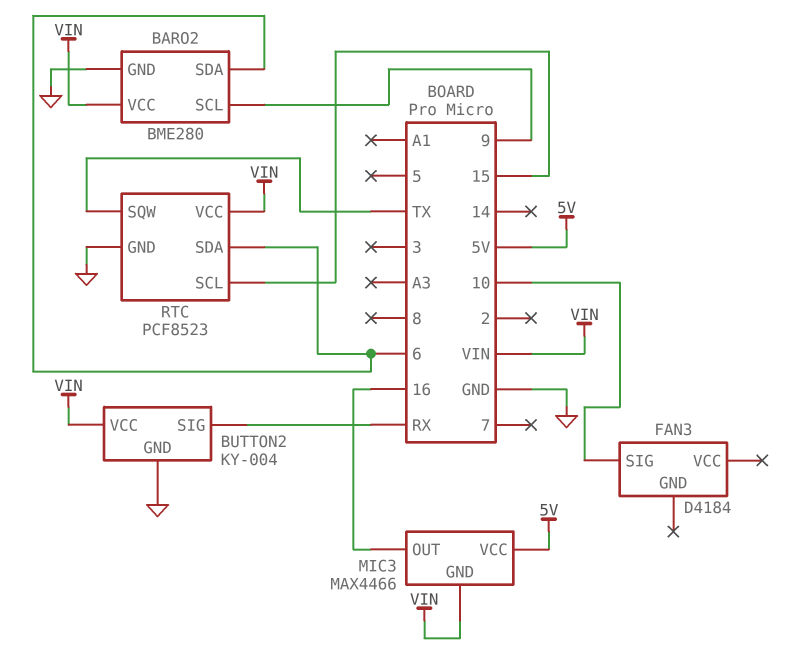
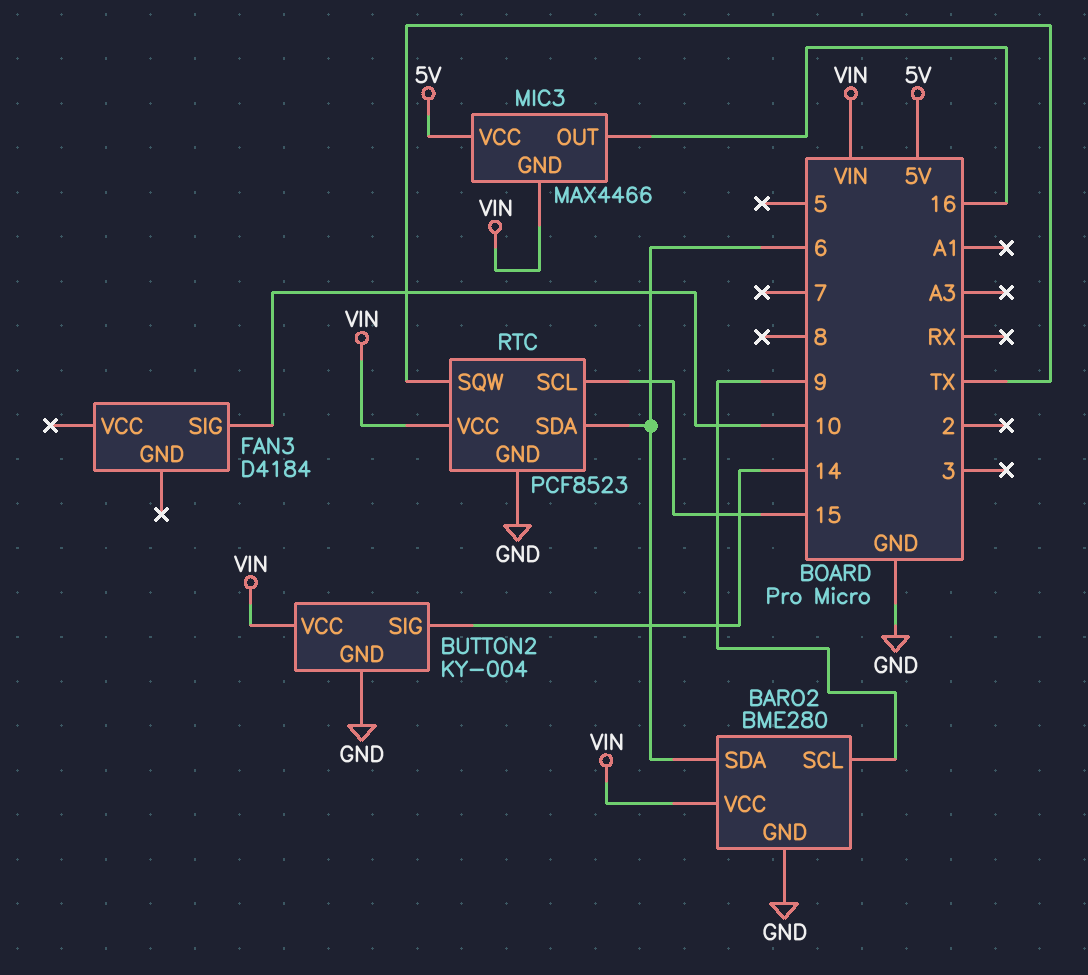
BUTTON2 pin SIG: RX -> 14

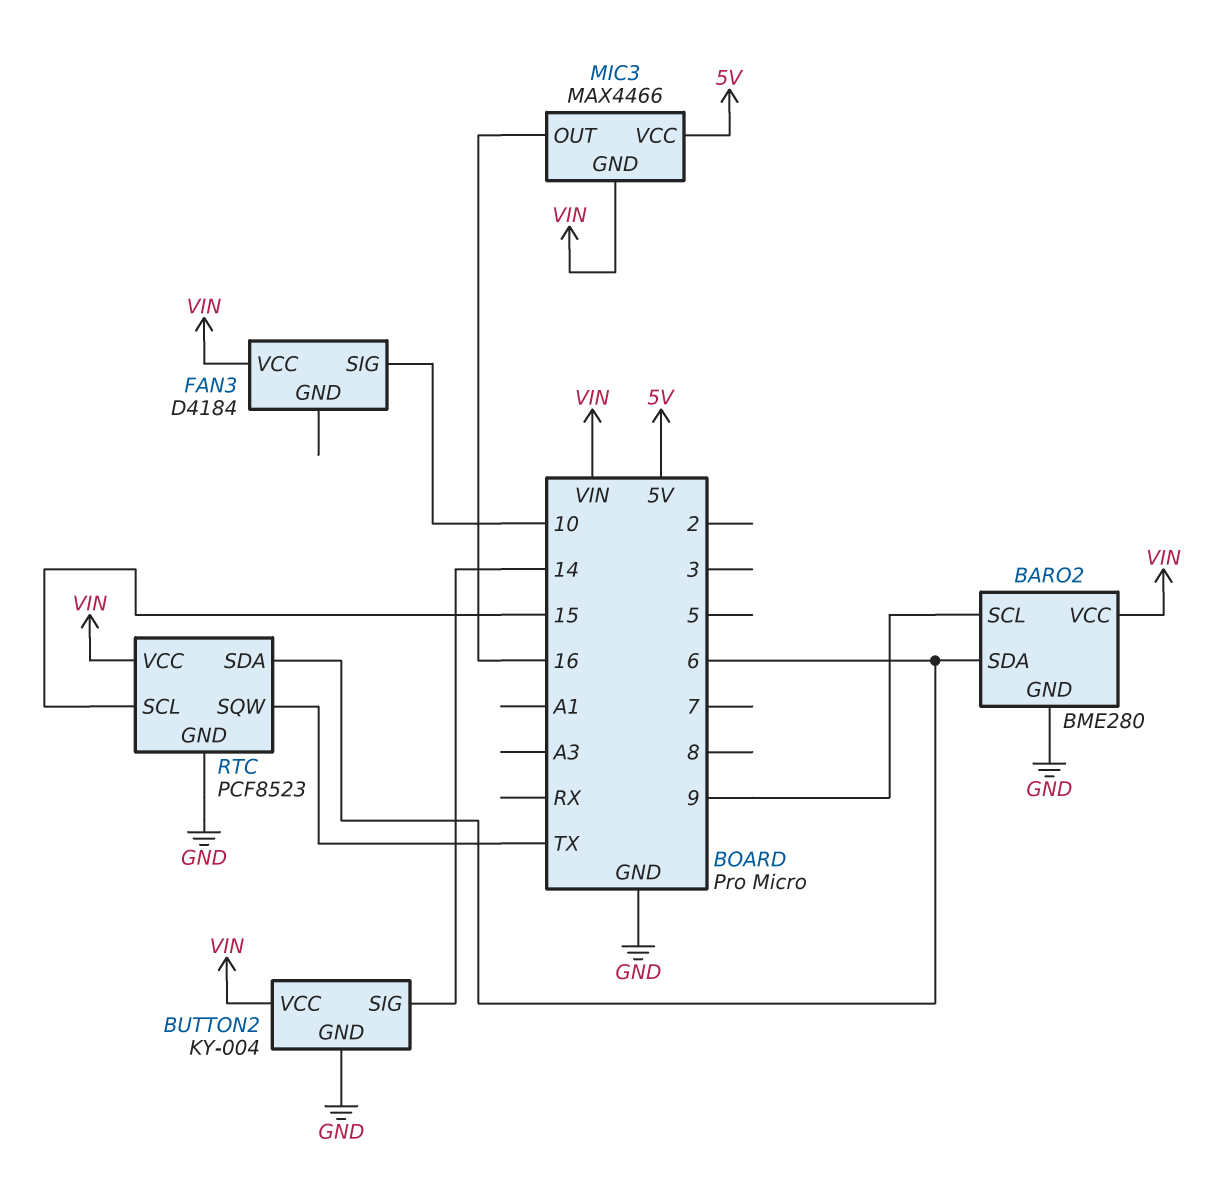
FAN3 pin VCC: none -> VIN

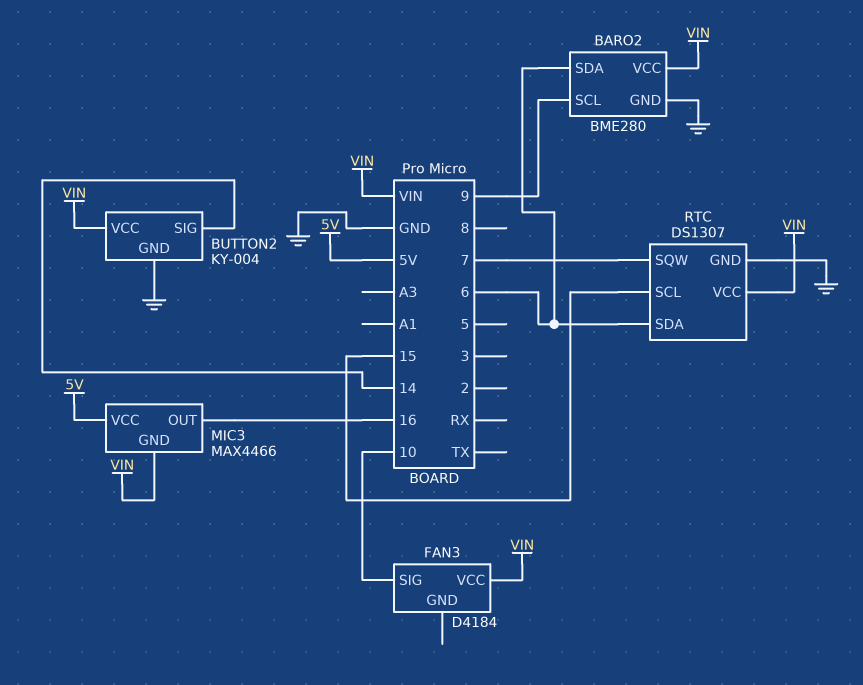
RTC: PCF8523 -> DS1307
RTC pin SQW: TX -> 7

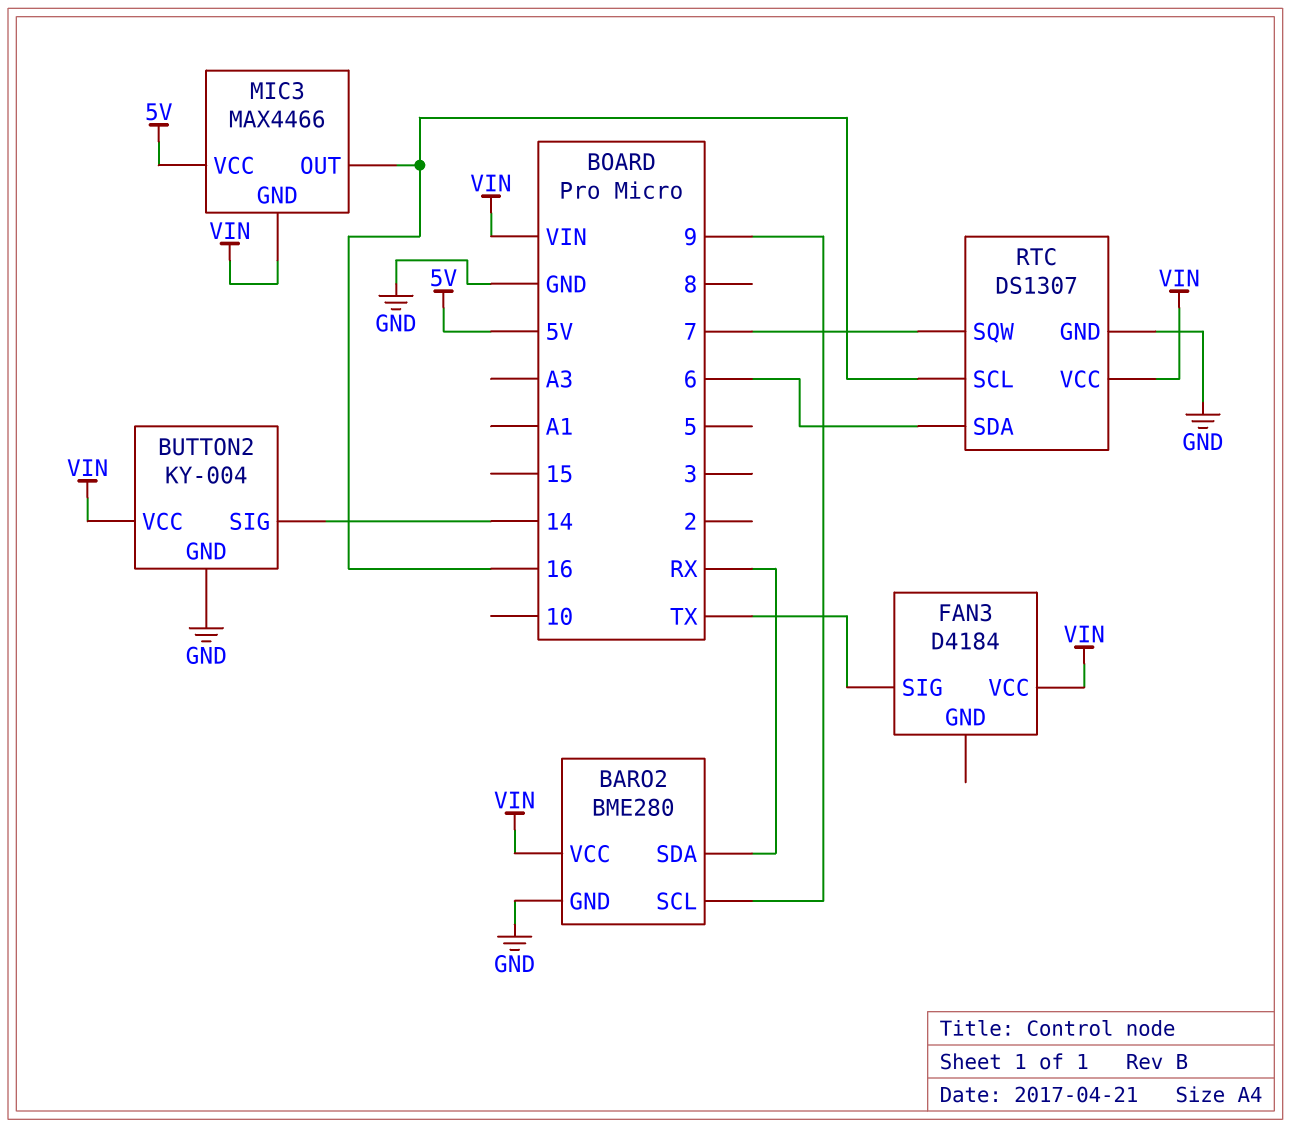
BARO2 pin SDA: 6 -> RX
FAN3 pin SIG: 10 -> TX
RTC pin SCL: 15 -> 16

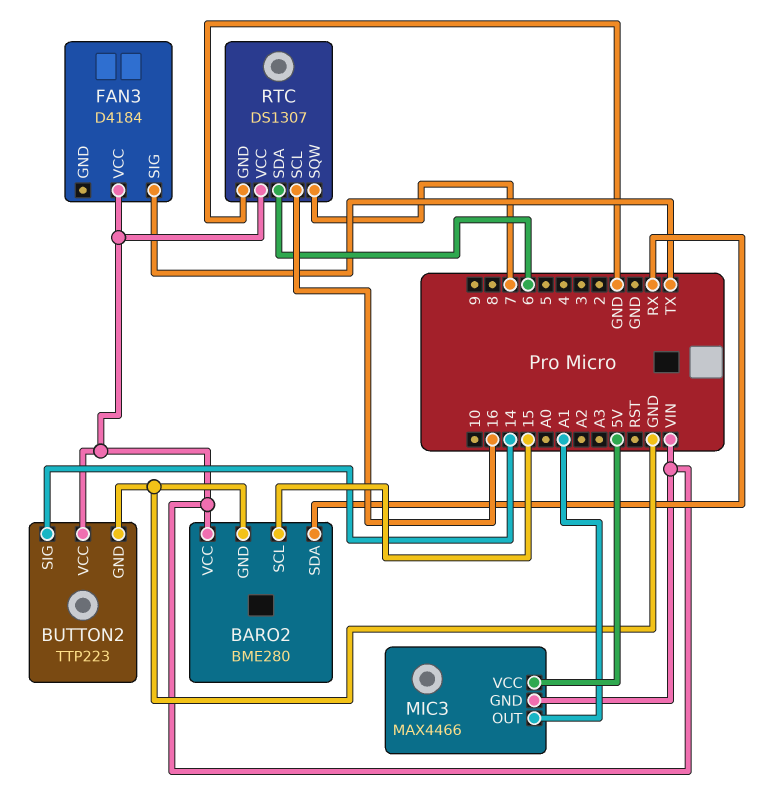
BARO2 pin SCL: 9 -> 15
BUTTON2: KY-004 -> TTP223
MIC3 pin OUT: 16 -> A1

